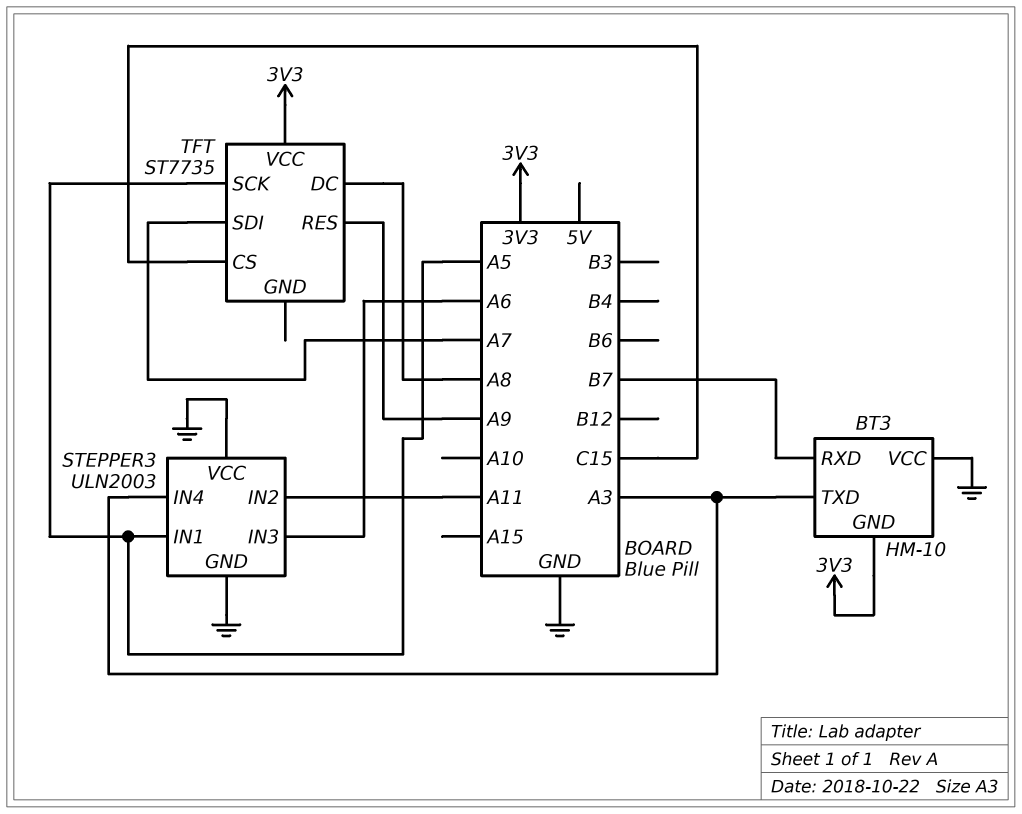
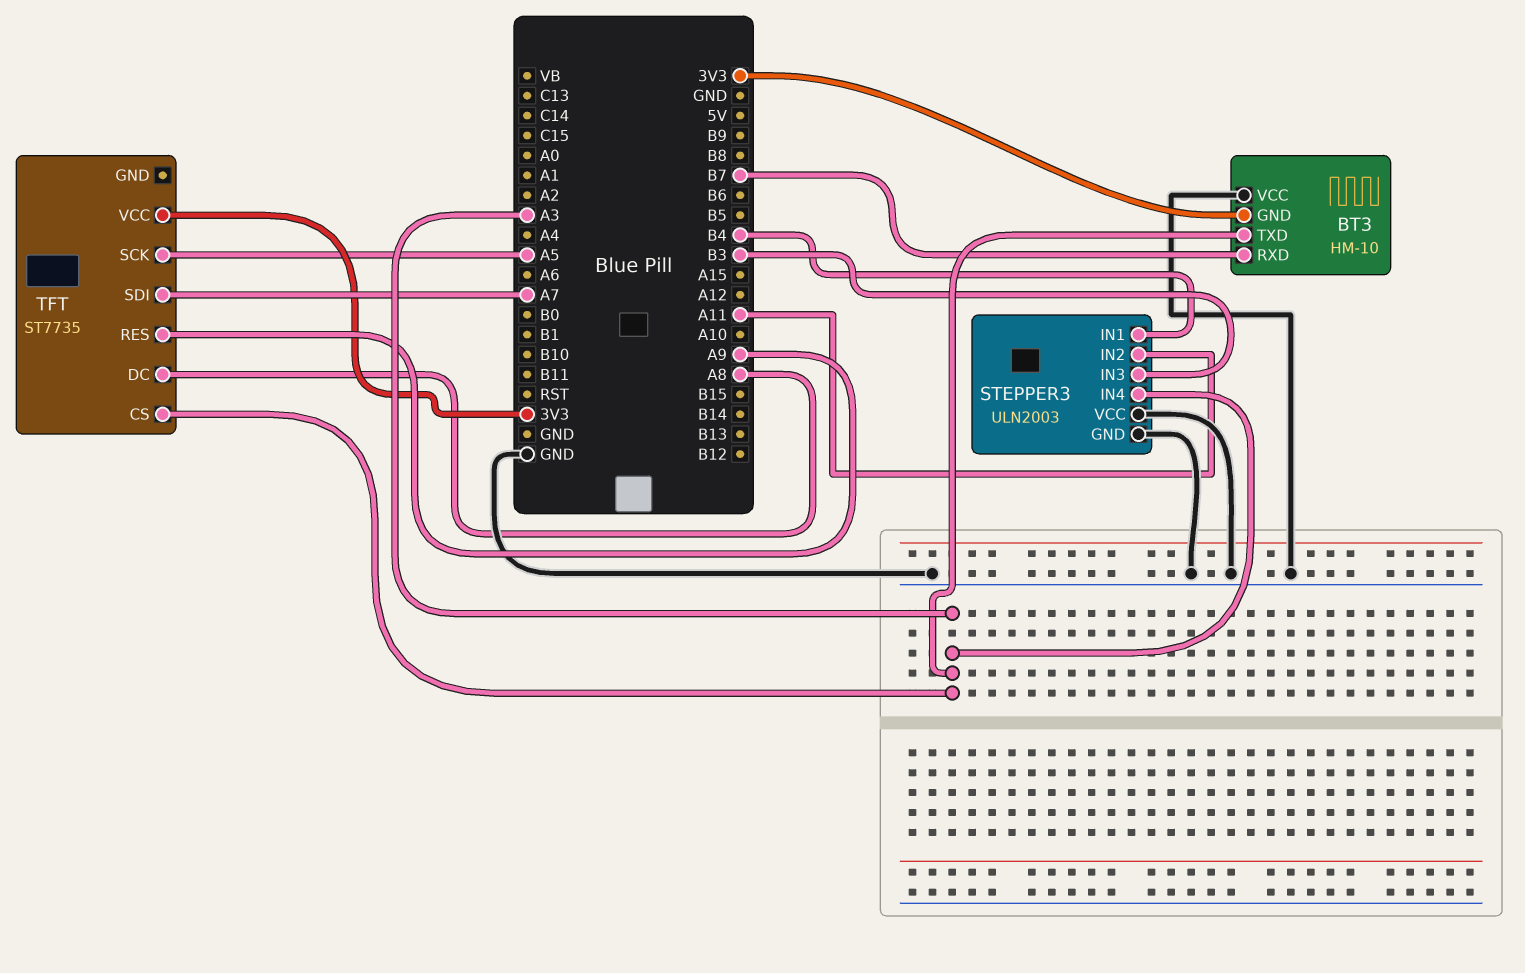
STEPPER3 pin IN1: A5 -> B4
STEPPER3 pin IN3: A6 -> B3
TFT pin CS: C15 -> A3

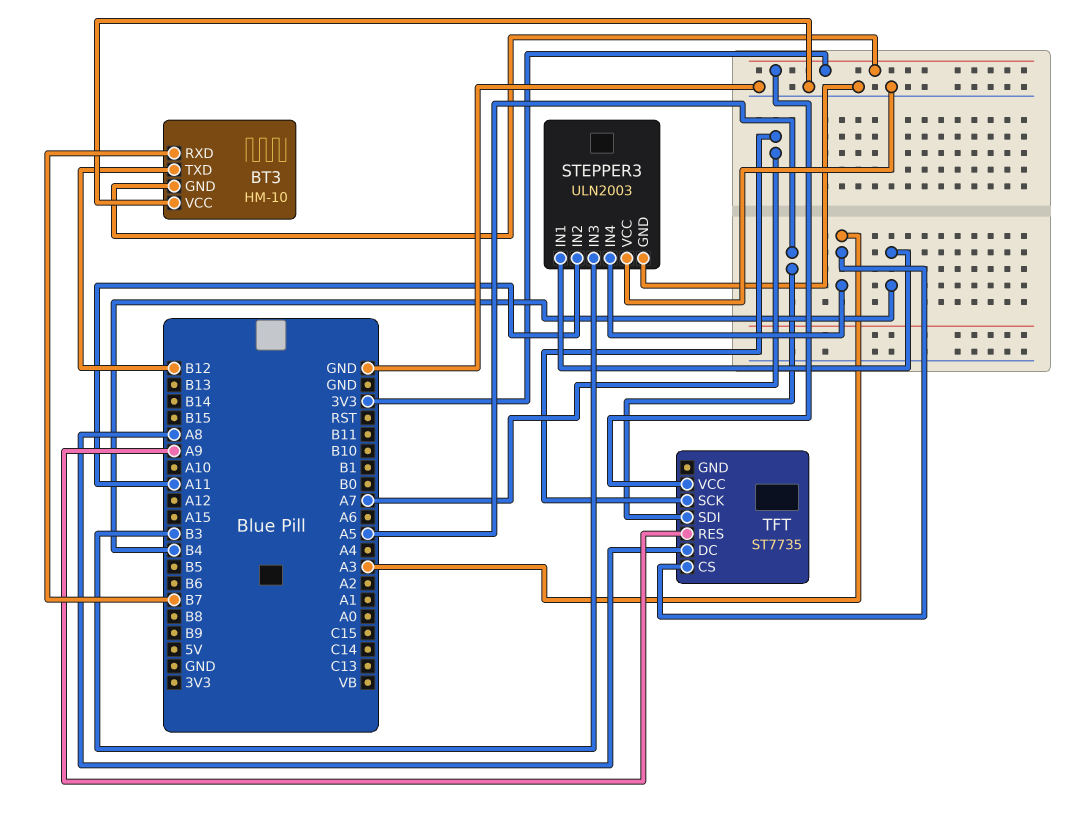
BT3 pin TXD: A3 -> B12
TFT pin SCK: A5 -> A7
TFT pin SDI: A7 -> A5

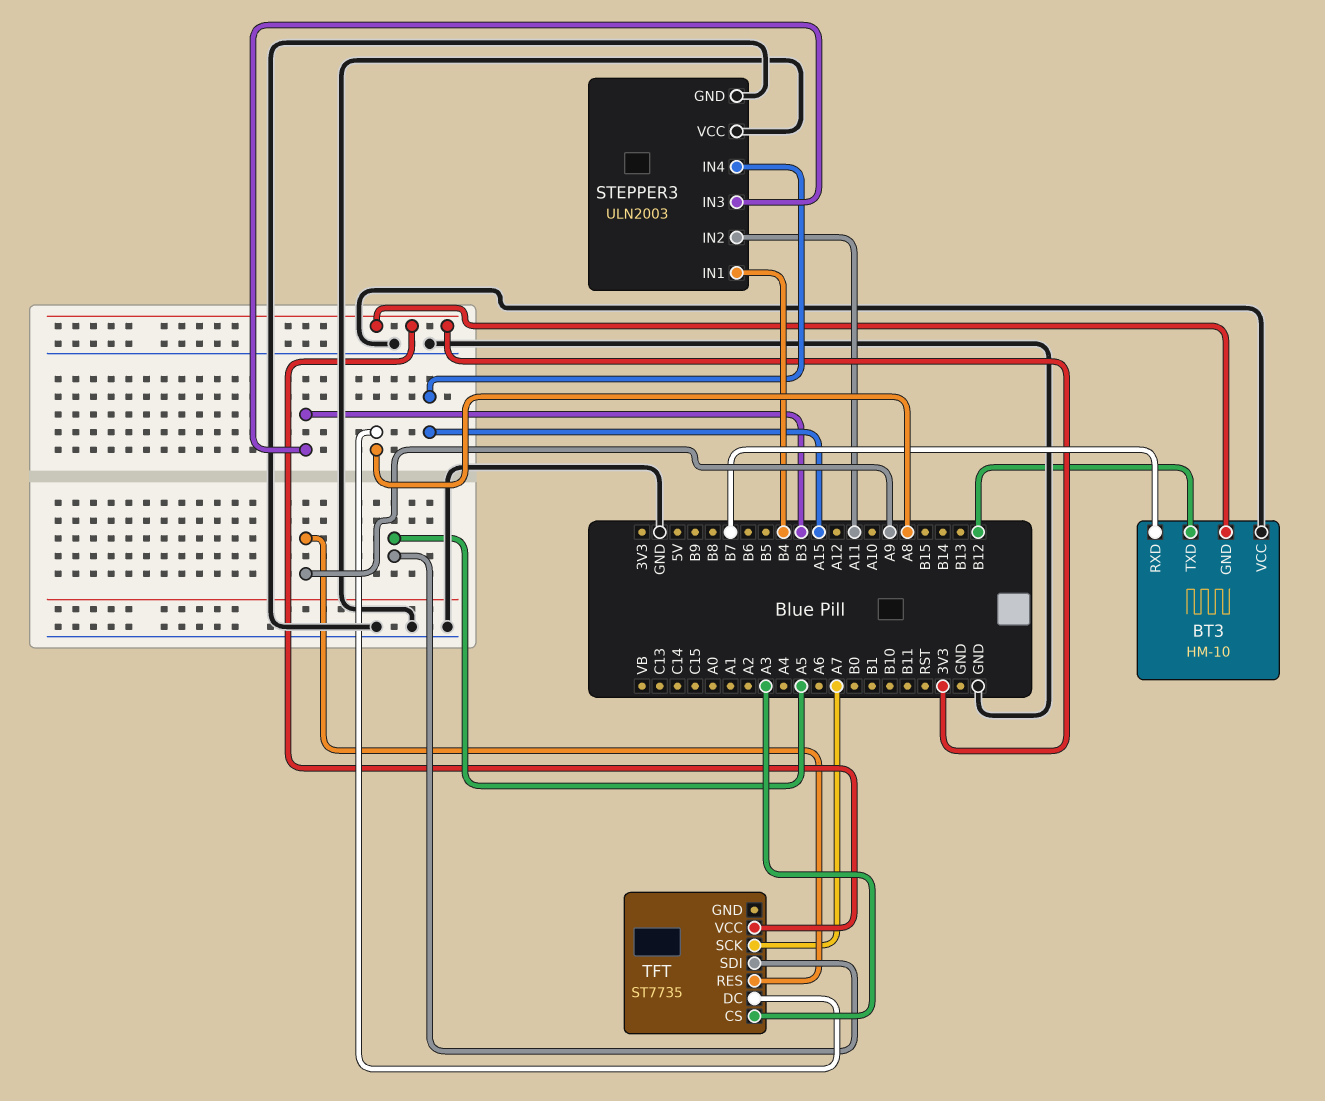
STEPPER3 pin IN4: A3 -> A15

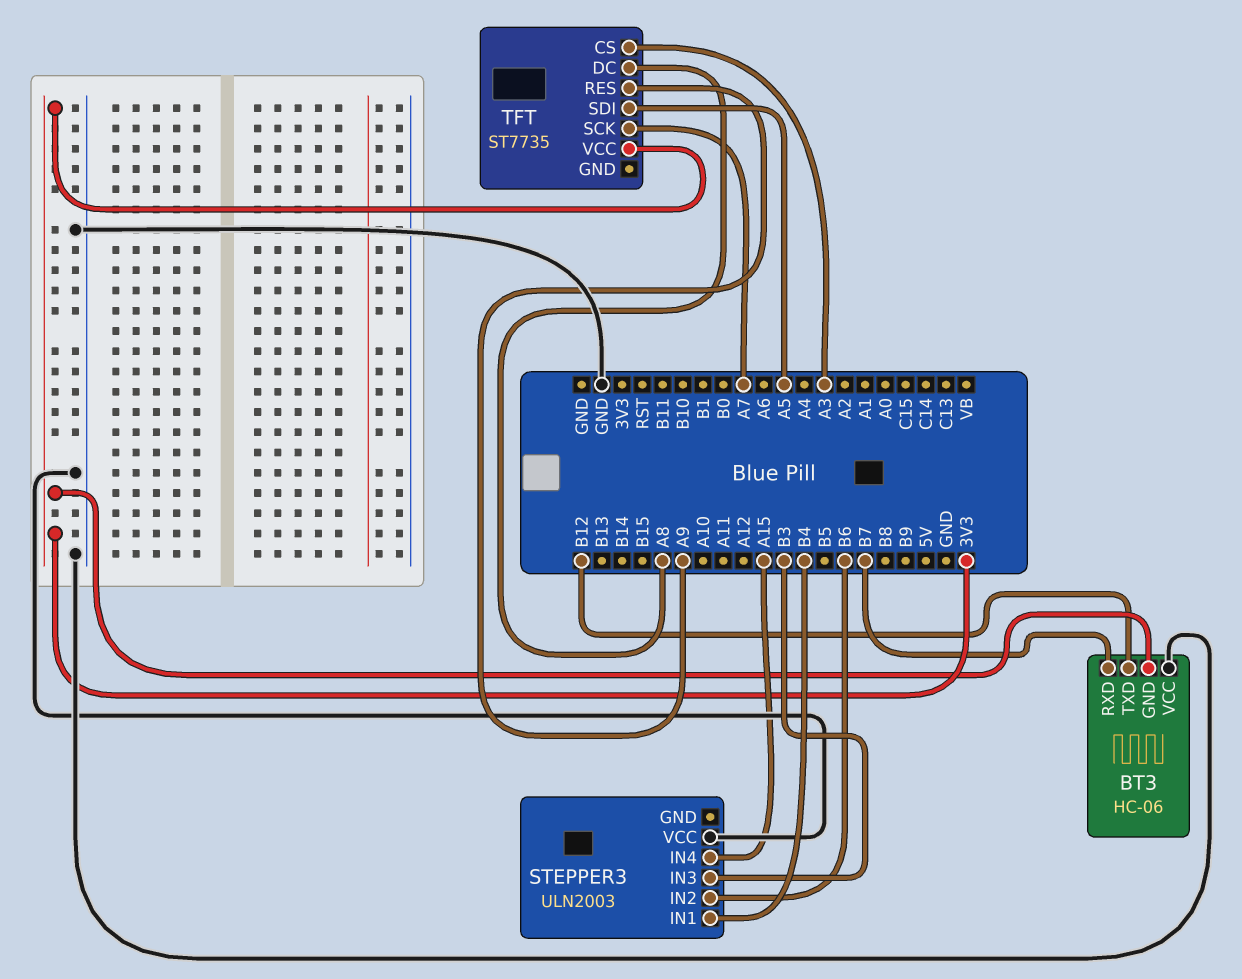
BT3: HM-10 -> HC-06
STEPPER3 pin GND: GND -> none
STEPPER3 pin IN2: A11 -> B6

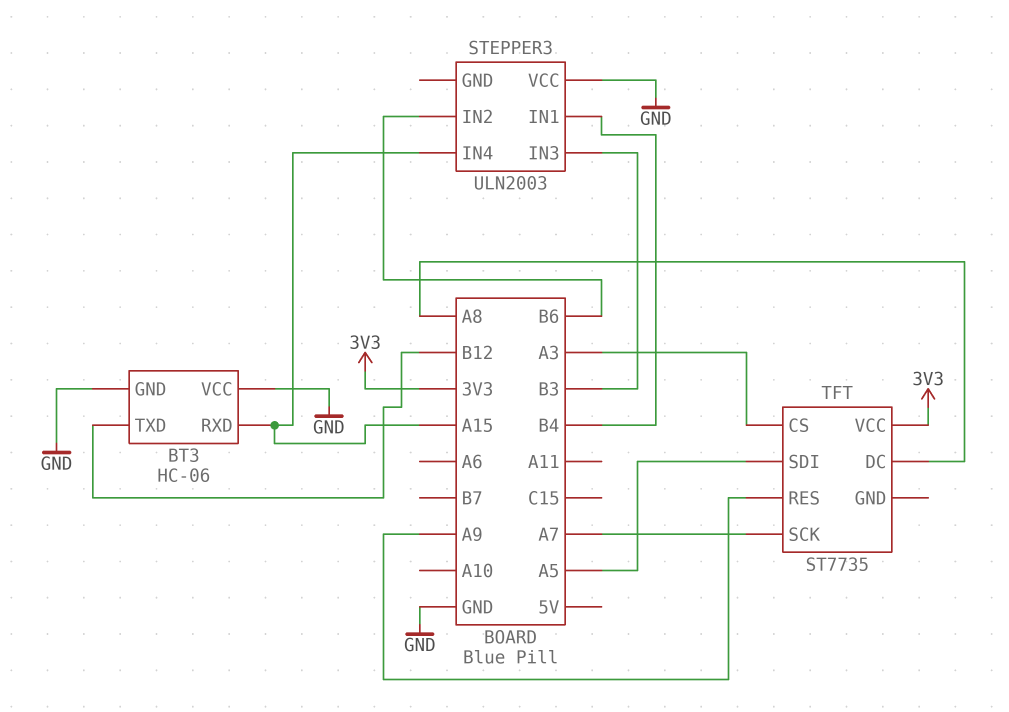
BT3 pin GND: 3V3 -> GND
BT3 pin RXD: B7 -> A15

